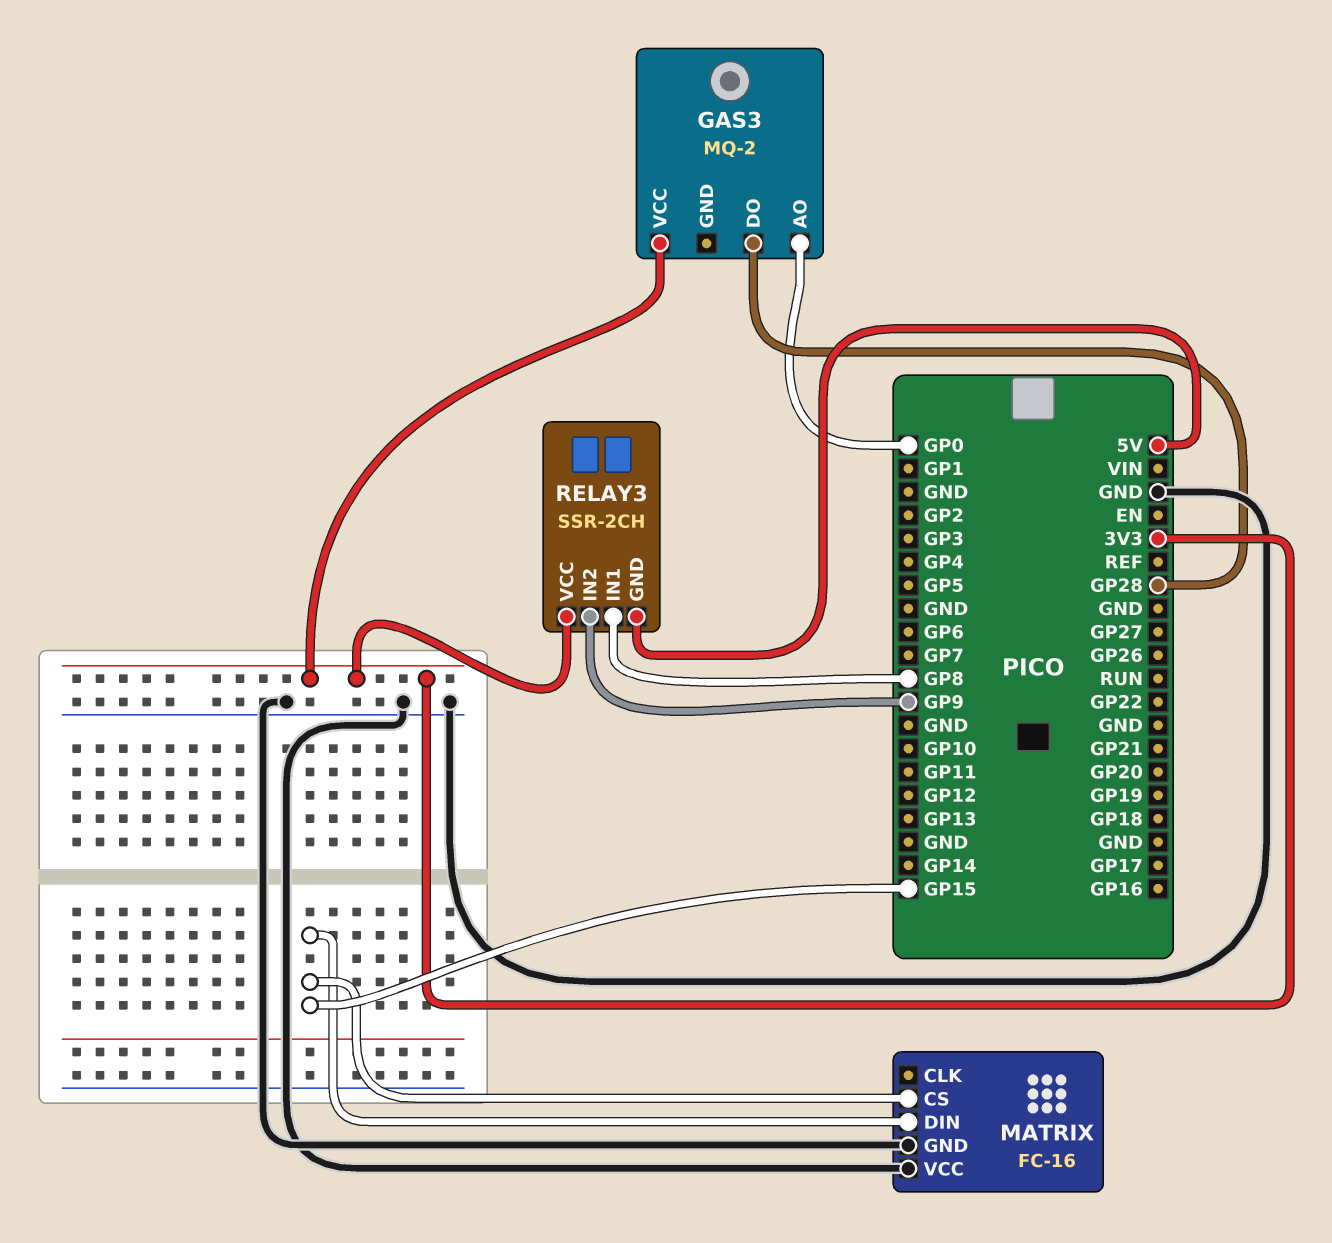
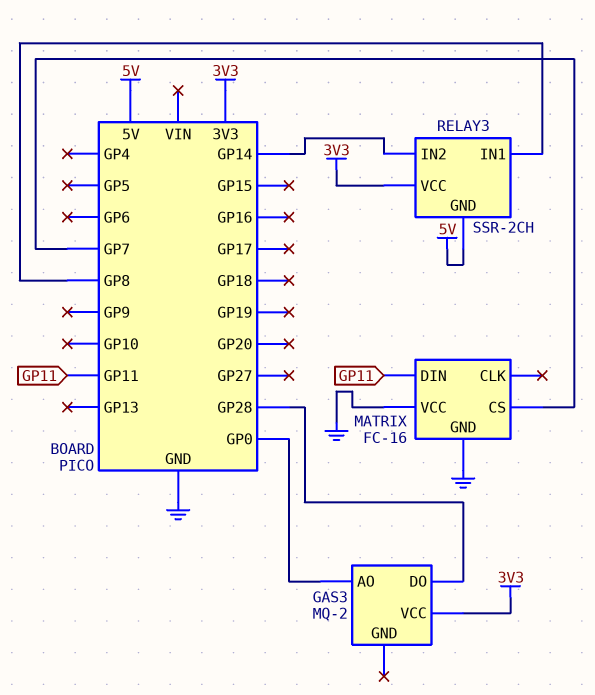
MATRIX pin CS: GP15 -> GP7
MATRIX pin DIN: GP15 -> GP11
RELAY3 pin IN2: GP9 -> GP14

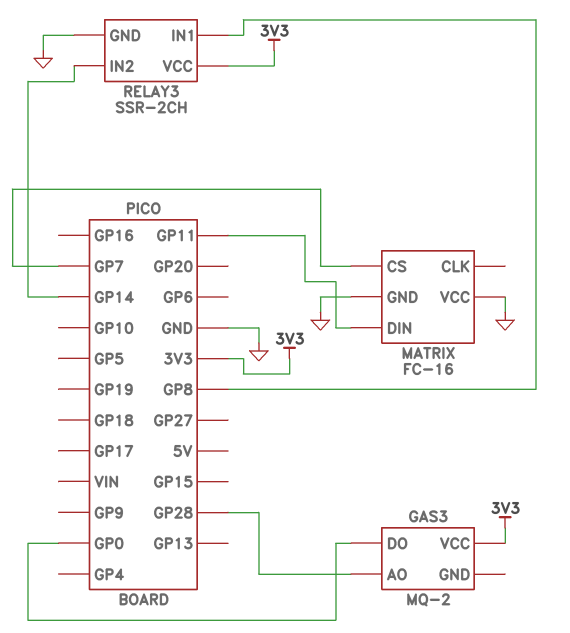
GAS3 pin AO: GP0 -> GP28
GAS3 pin DO: GP28 -> GP0
RELAY3 pin GND: 5V -> GND

